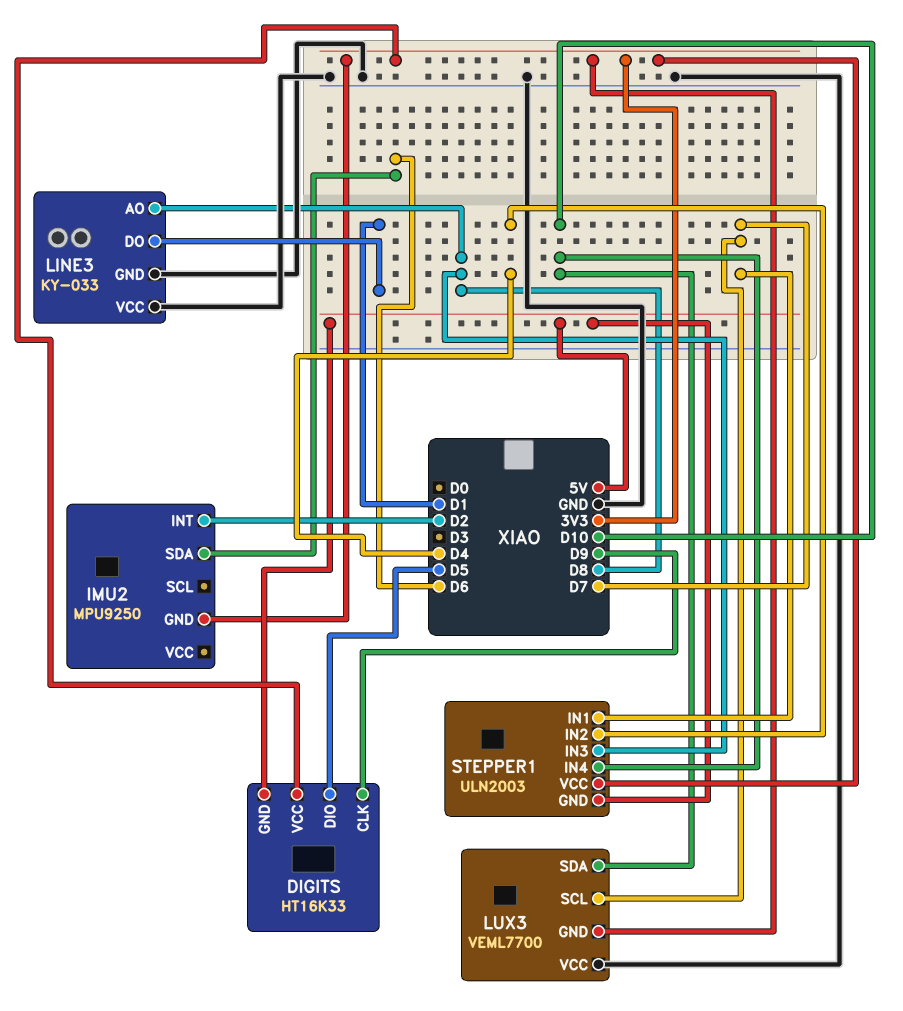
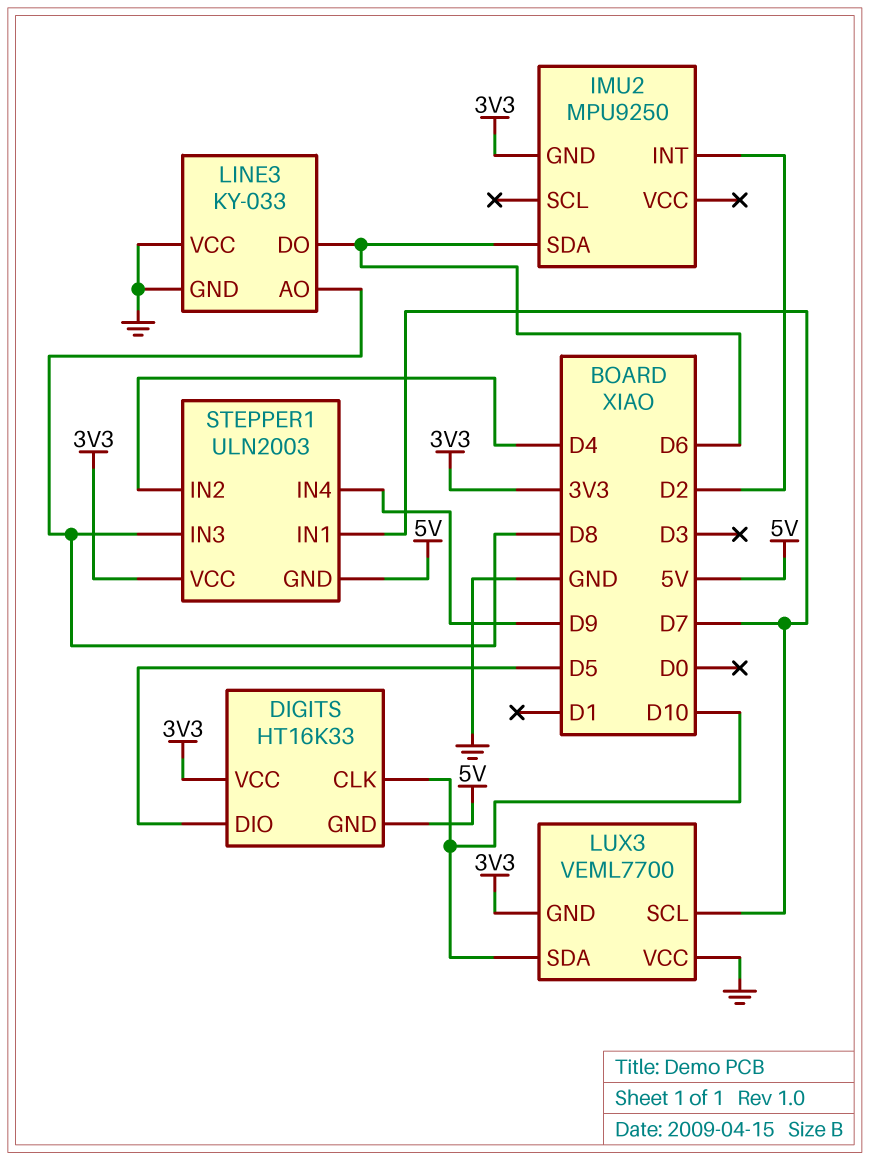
DIGITS pin CLK: D9 -> D10
LINE3 pin DO: D1 -> D6
STEPPER1 pin IN4: D10 -> D9

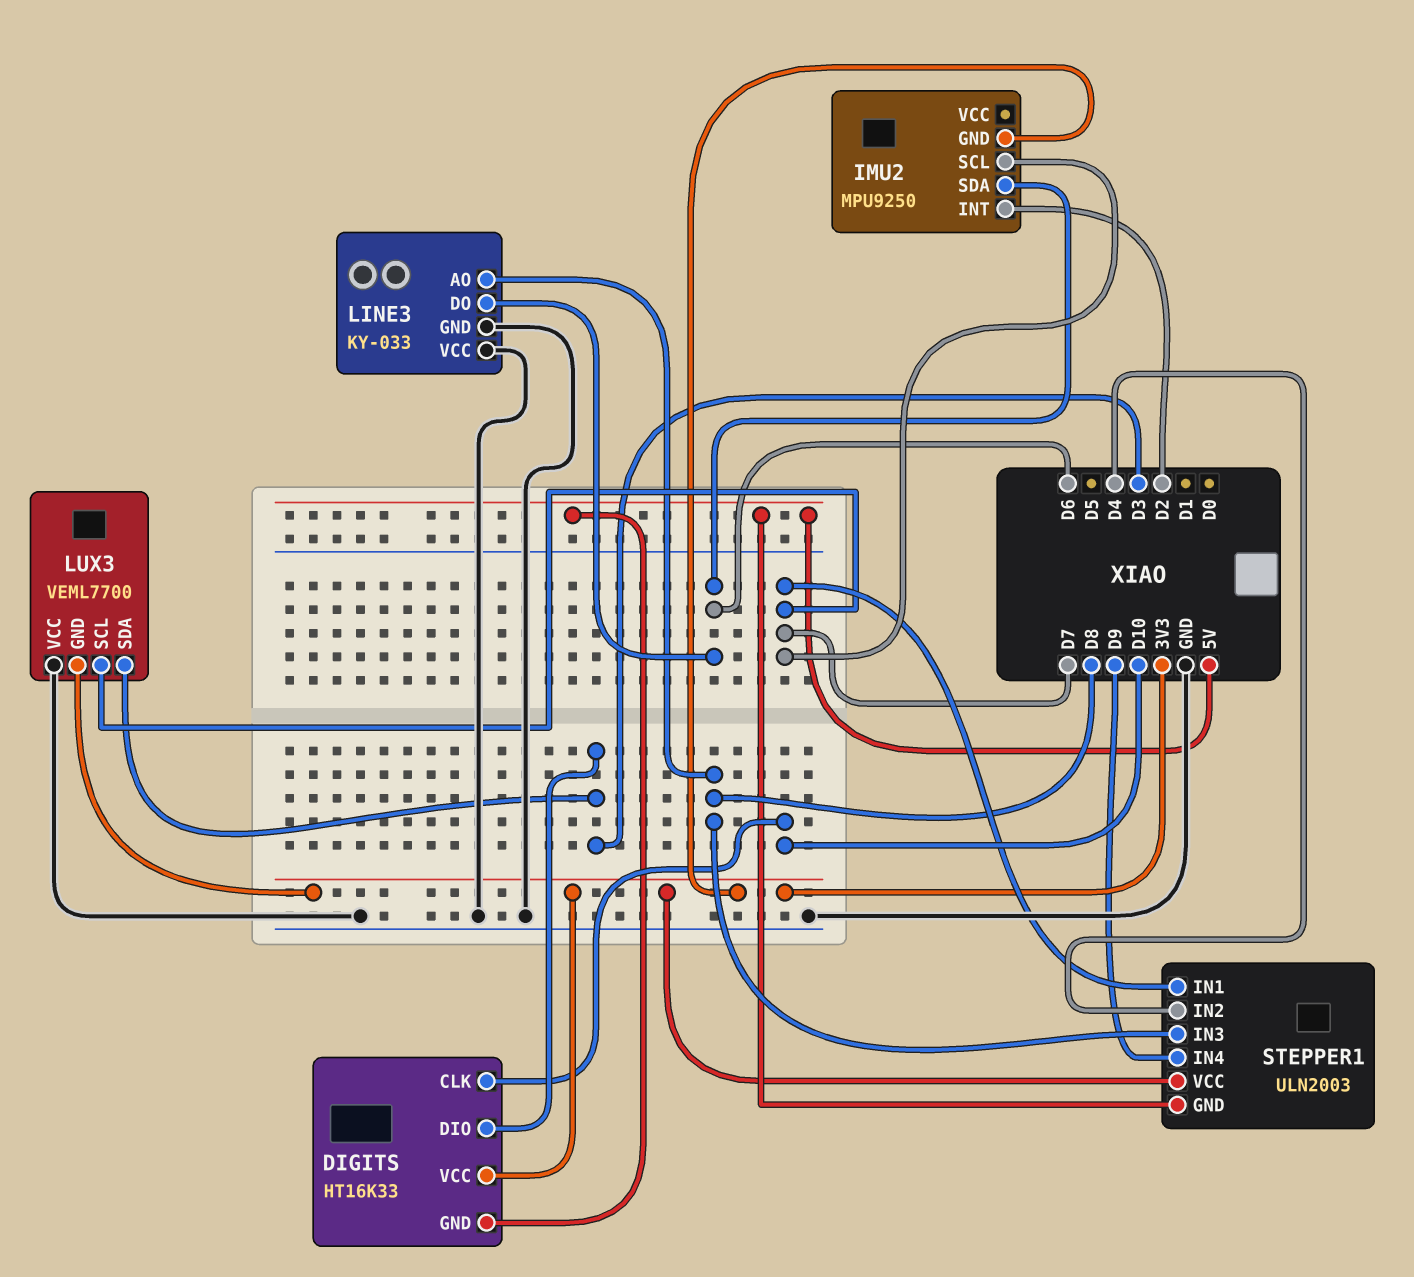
DIGITS pin DIO: D5 -> D3
IMU2 pin SCL: none -> D7
LUX3 pin SDA: D10 -> D3

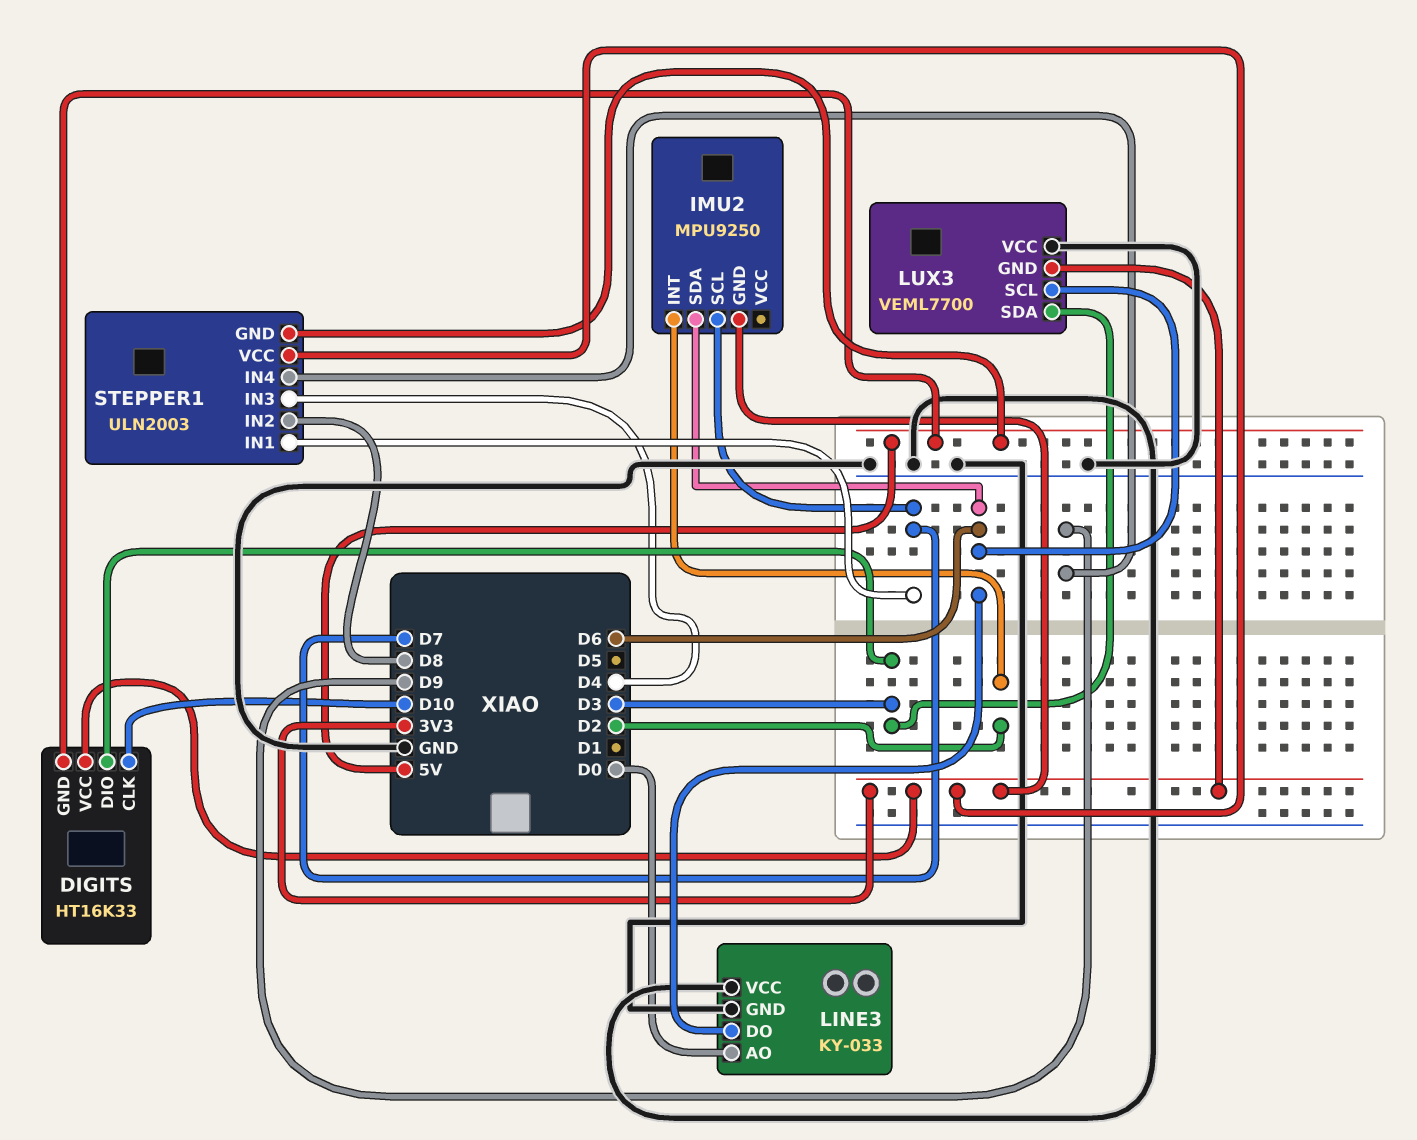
LINE3 pin AO: D8 -> D0
LUX3 pin SCL: D7 -> D6
STEPPER1 pin IN2: D4 -> D8
STEPPER1 pin IN3: D8 -> D4

